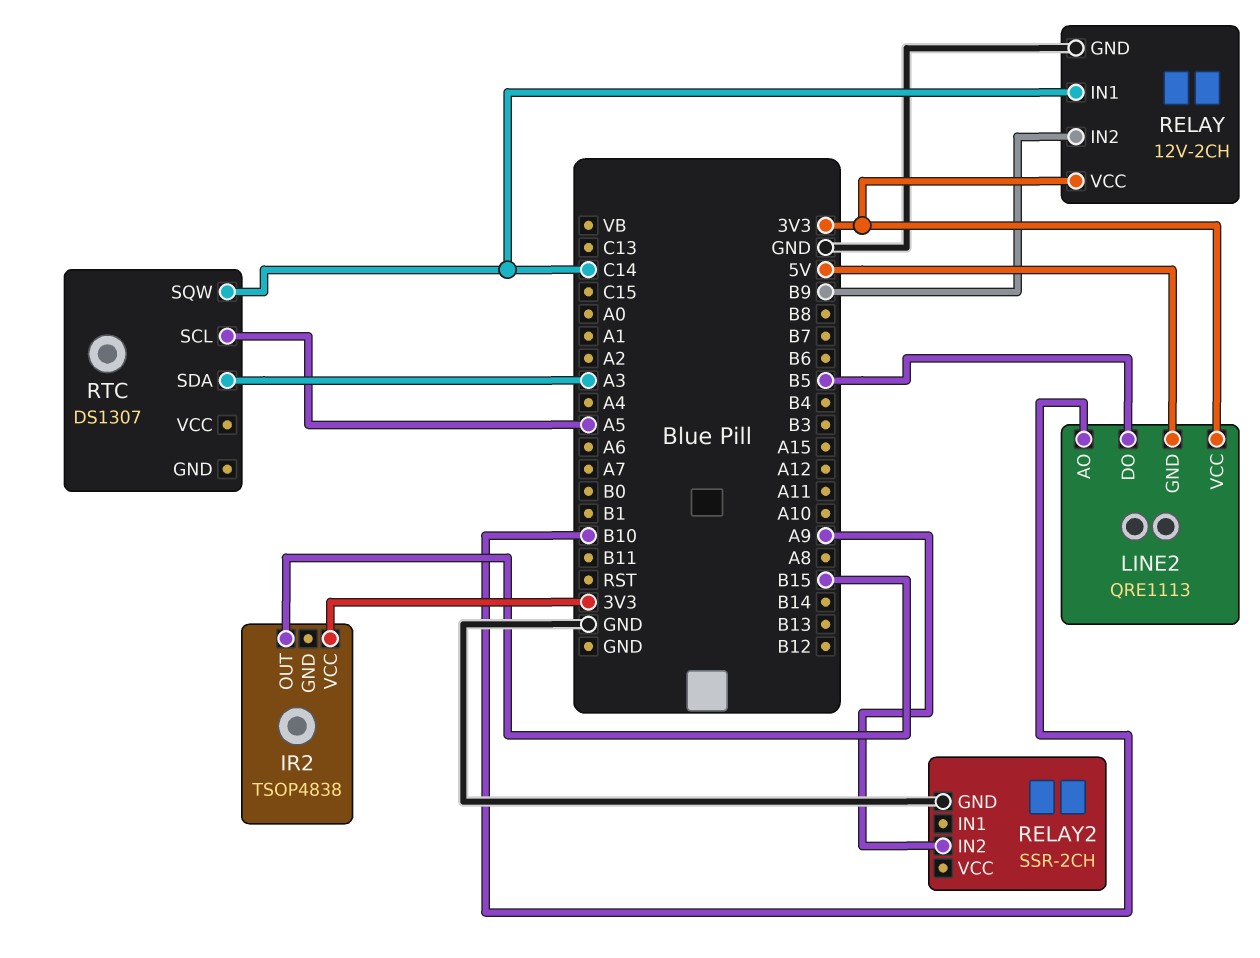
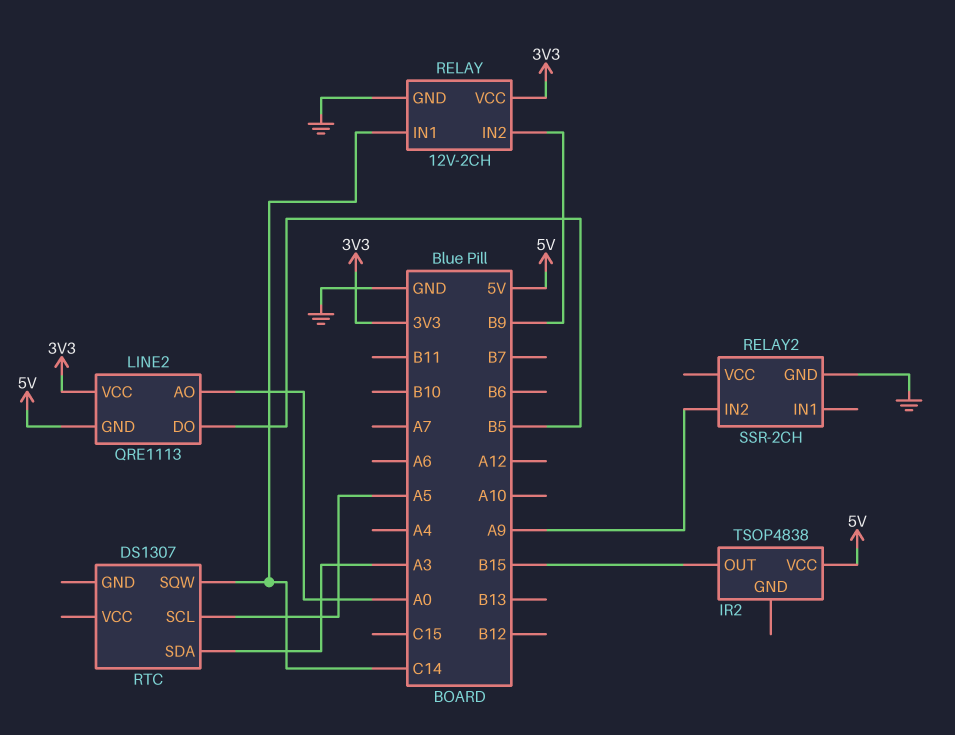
IR2 pin VCC: 3V3 -> 5V
LINE2 pin AO: B10 -> A0

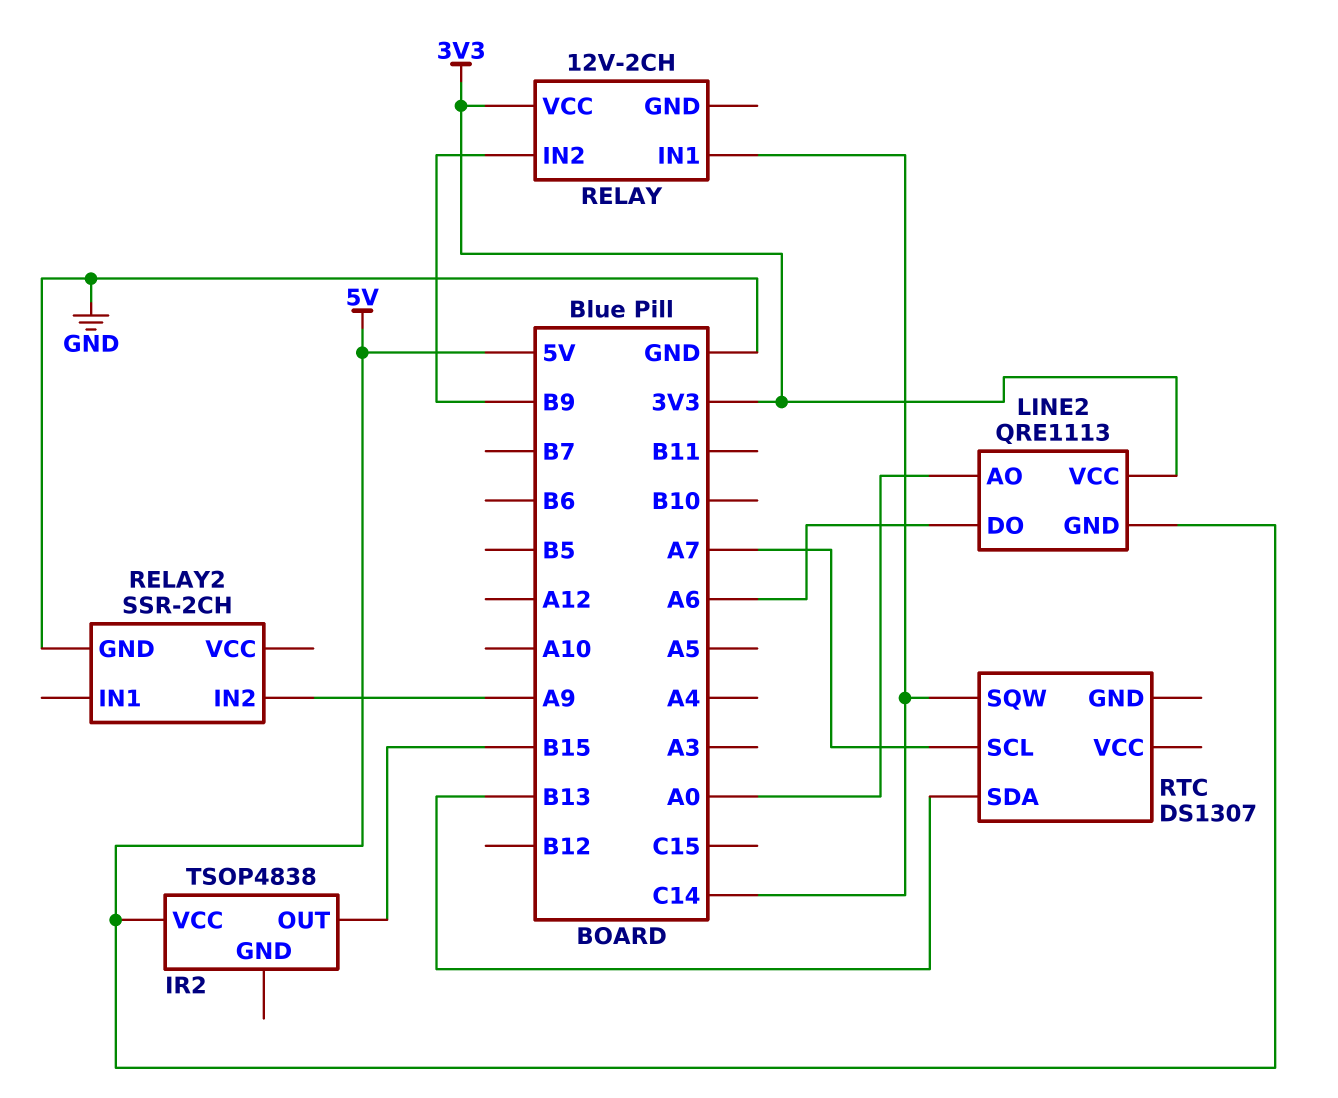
LINE2 pin DO: B5 -> A6
RELAY pin GND: GND -> none
RTC pin SCL: A5 -> A7
RTC pin SDA: A3 -> B13

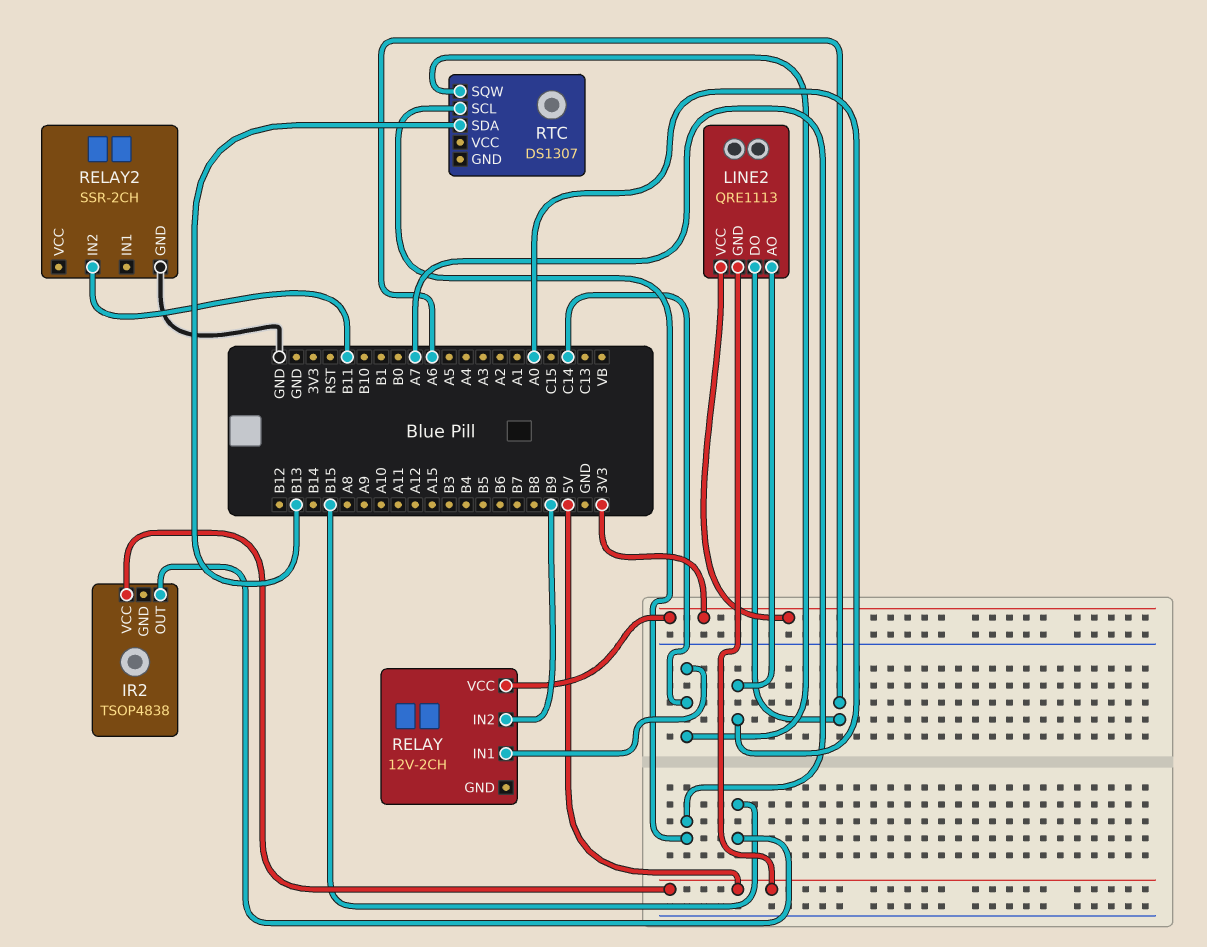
RELAY2 pin IN2: A9 -> B11

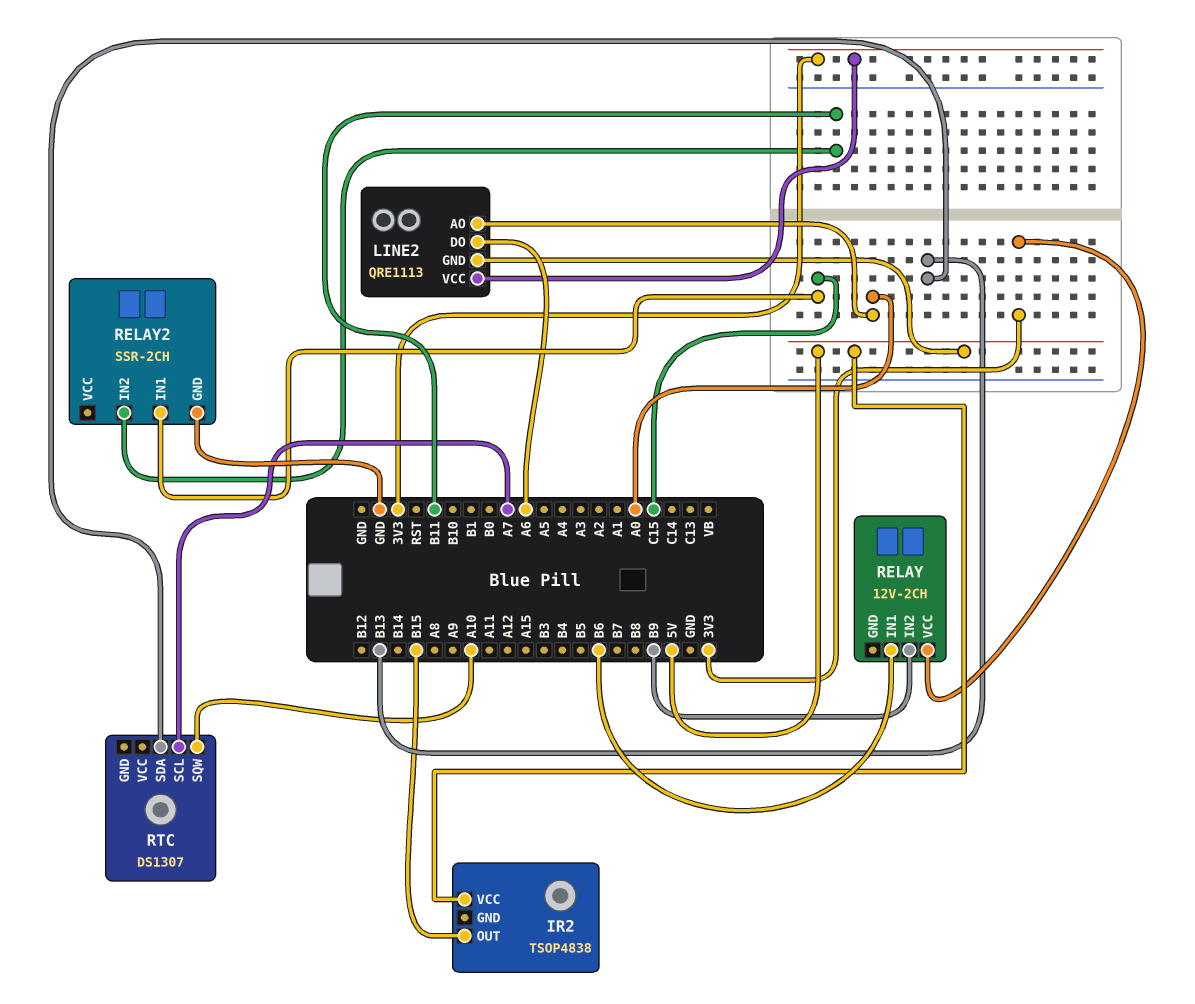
RELAY pin IN1: C14 -> B6
RELAY2 pin IN1: none -> C15
RTC pin SQW: C14 -> A10

